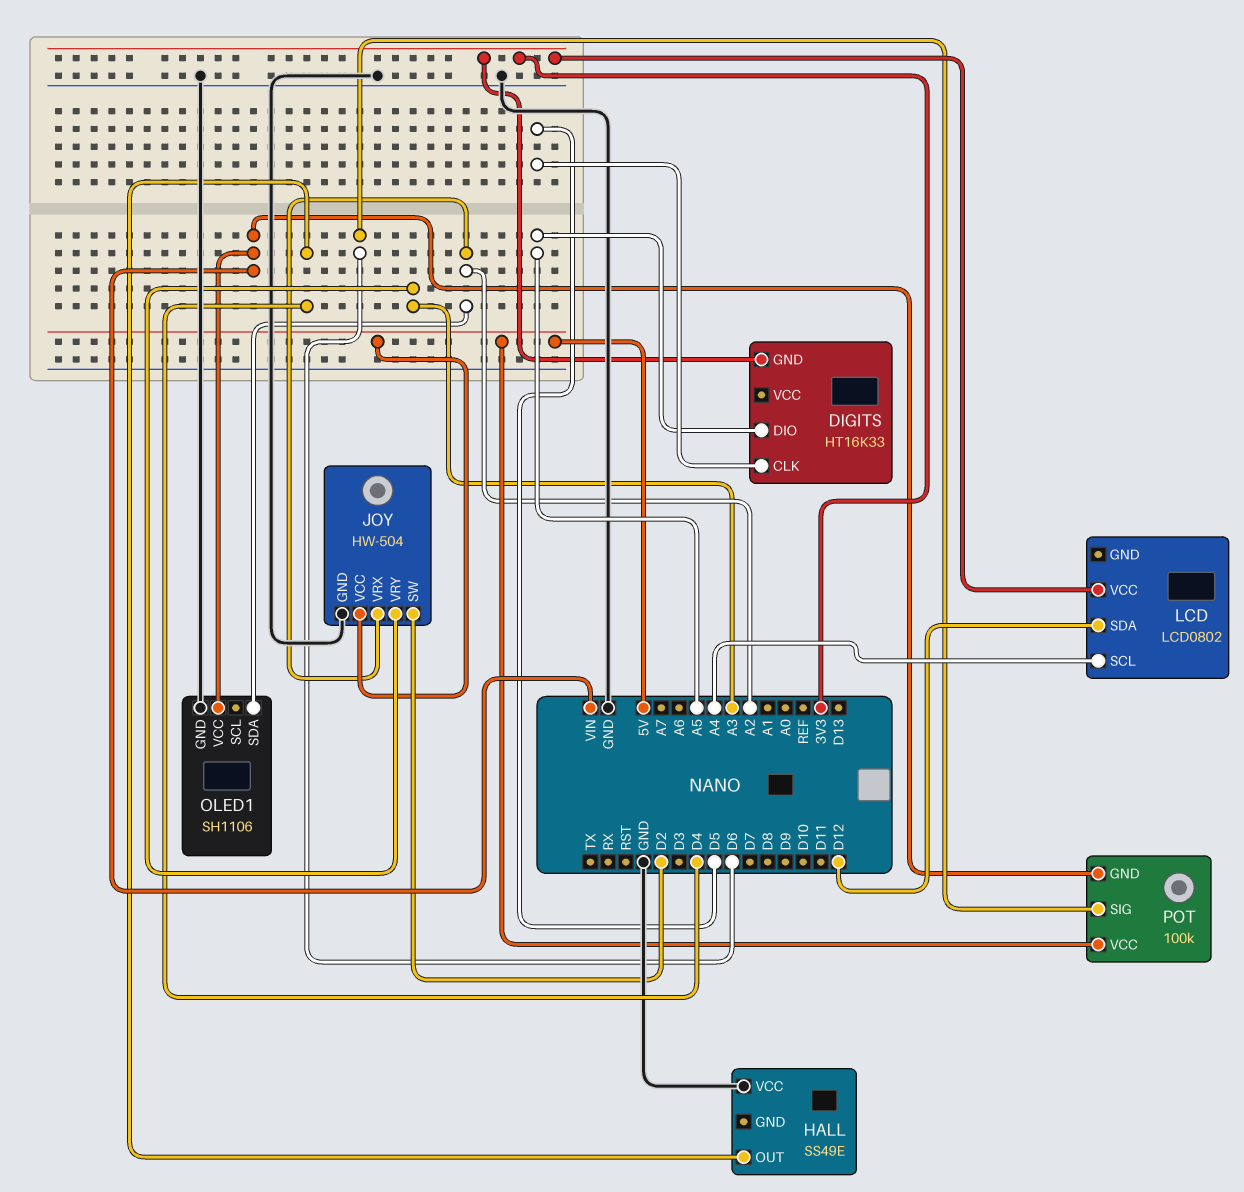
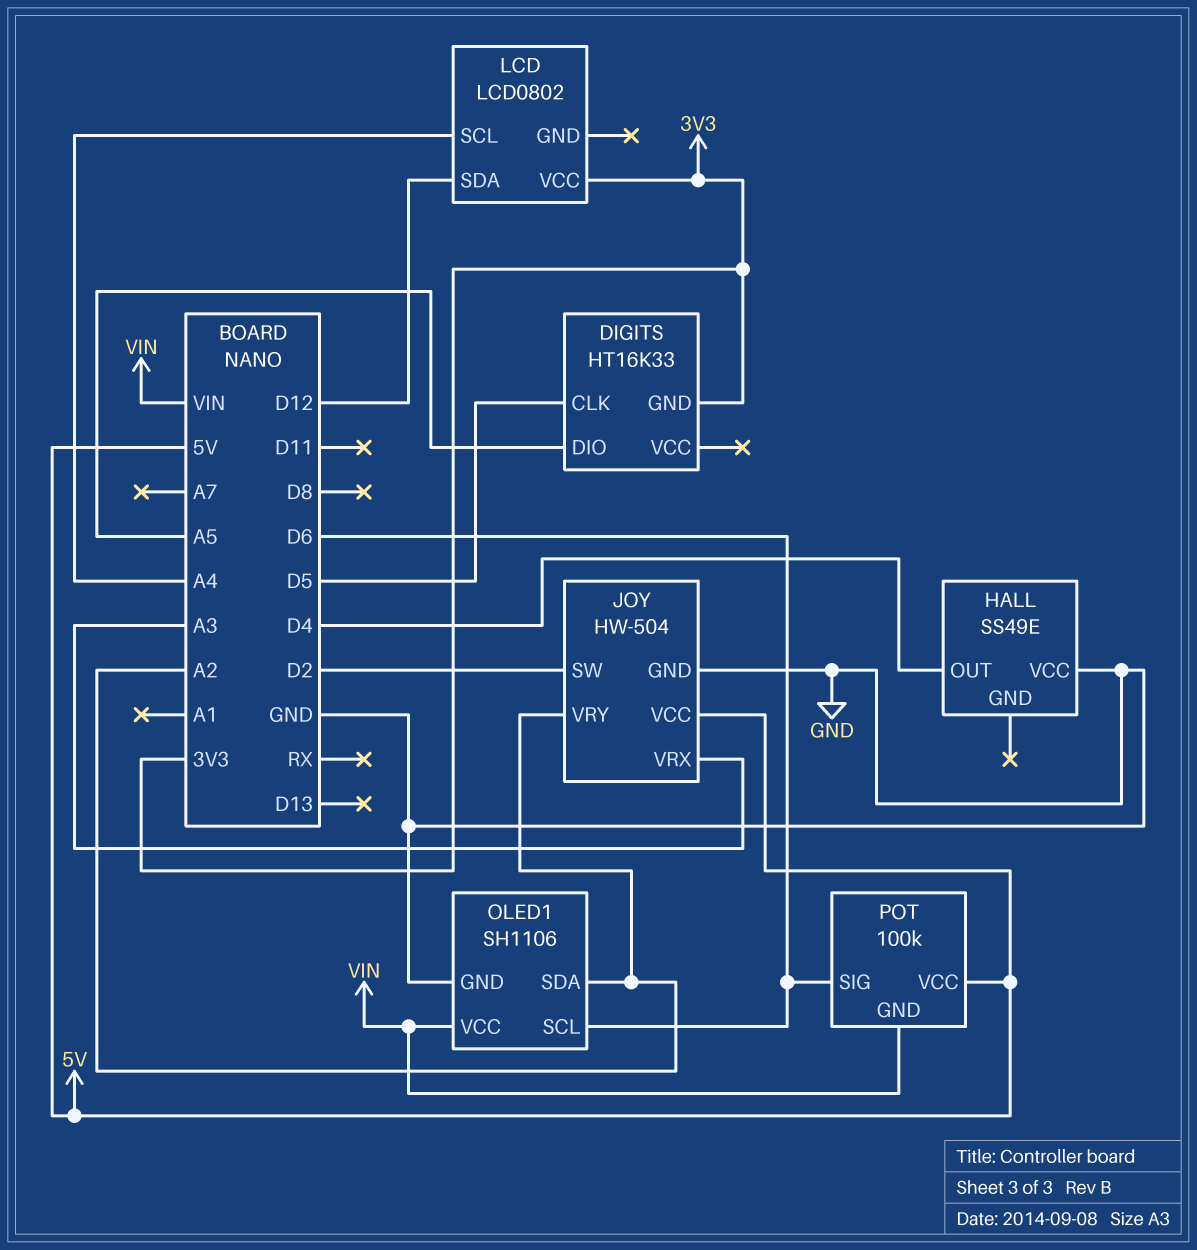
JOY pin VRX: A2 -> A3
JOY pin VRY: A3 -> A2
OLED1 pin SCL: none -> D6

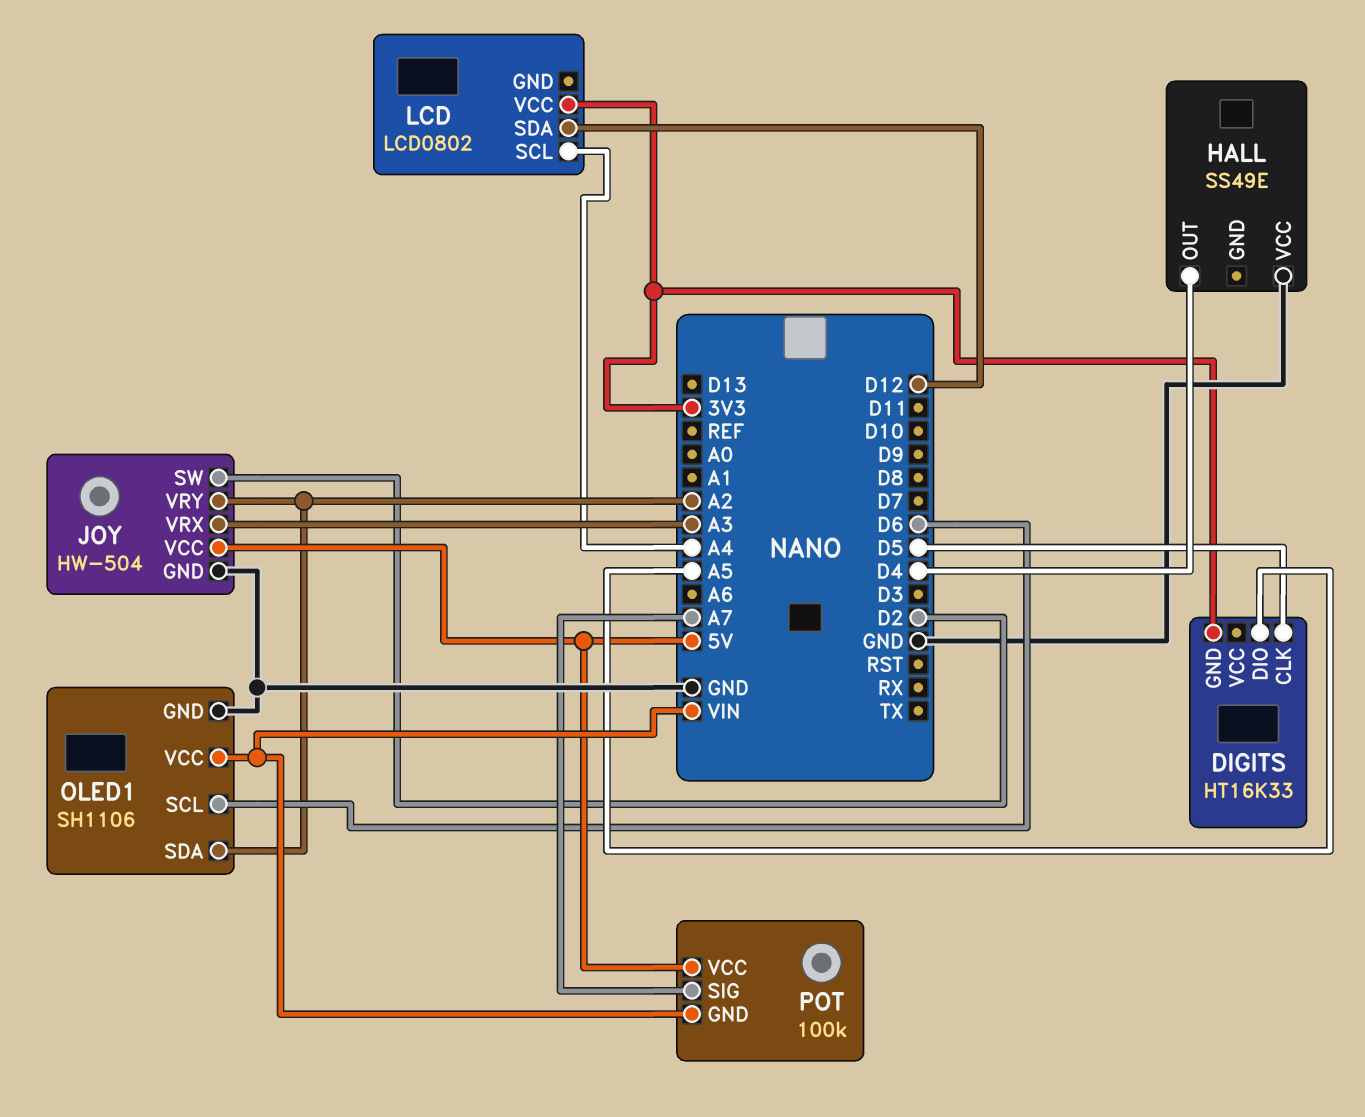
POT pin SIG: D6 -> A7

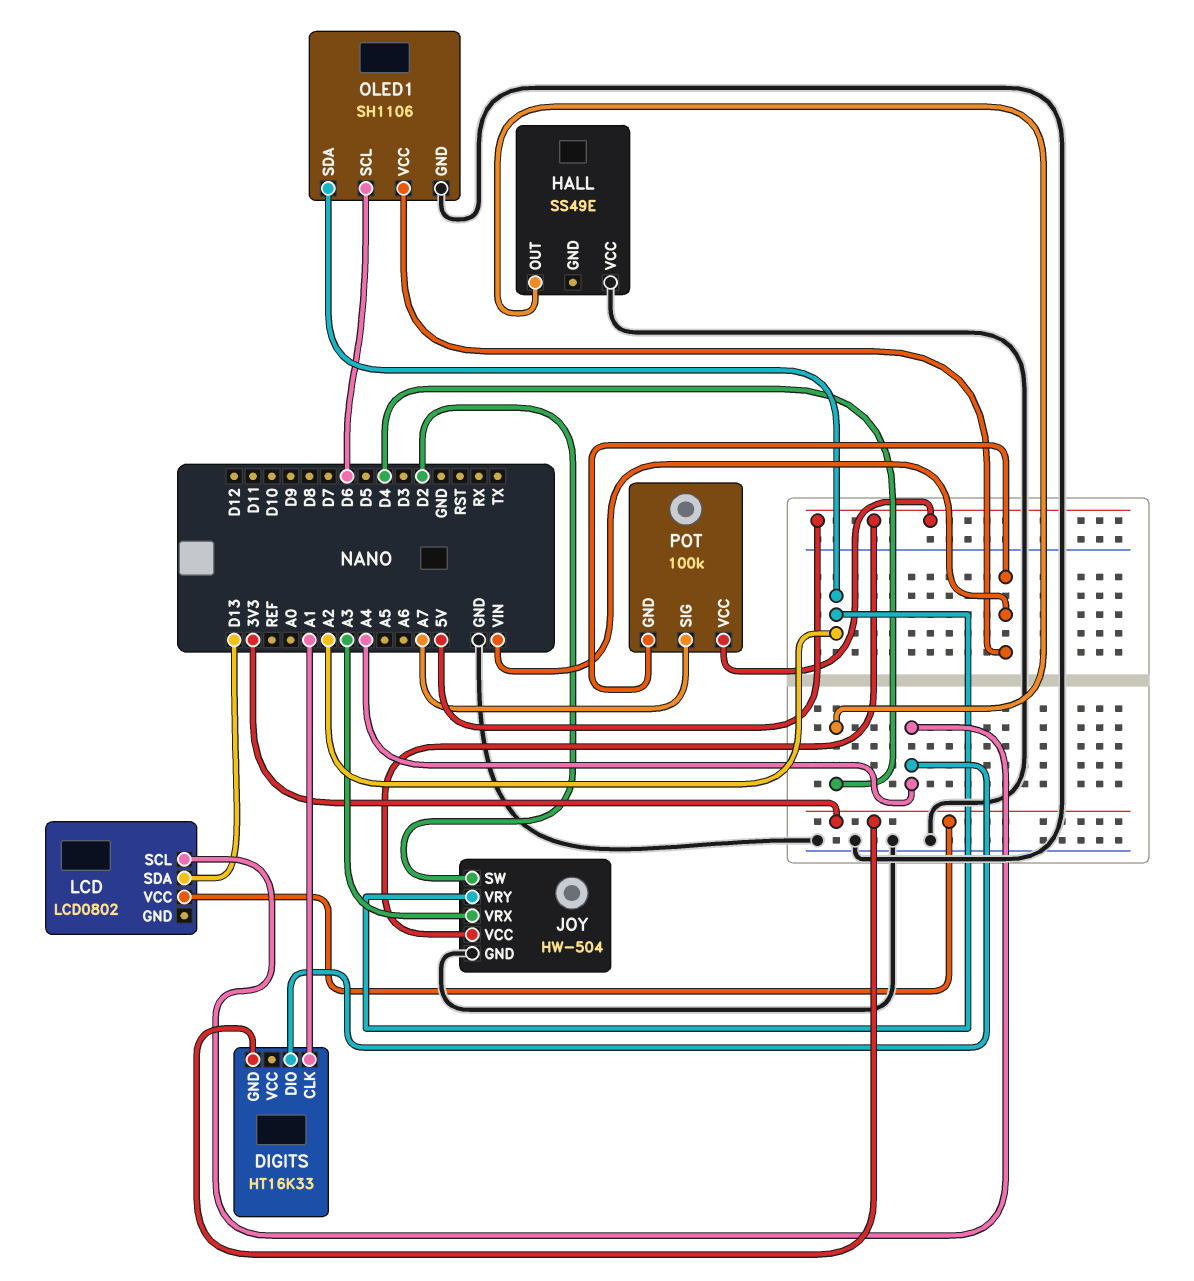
DIGITS pin CLK: D5 -> A1
DIGITS pin DIO: A5 -> A4
LCD pin SDA: D12 -> D13

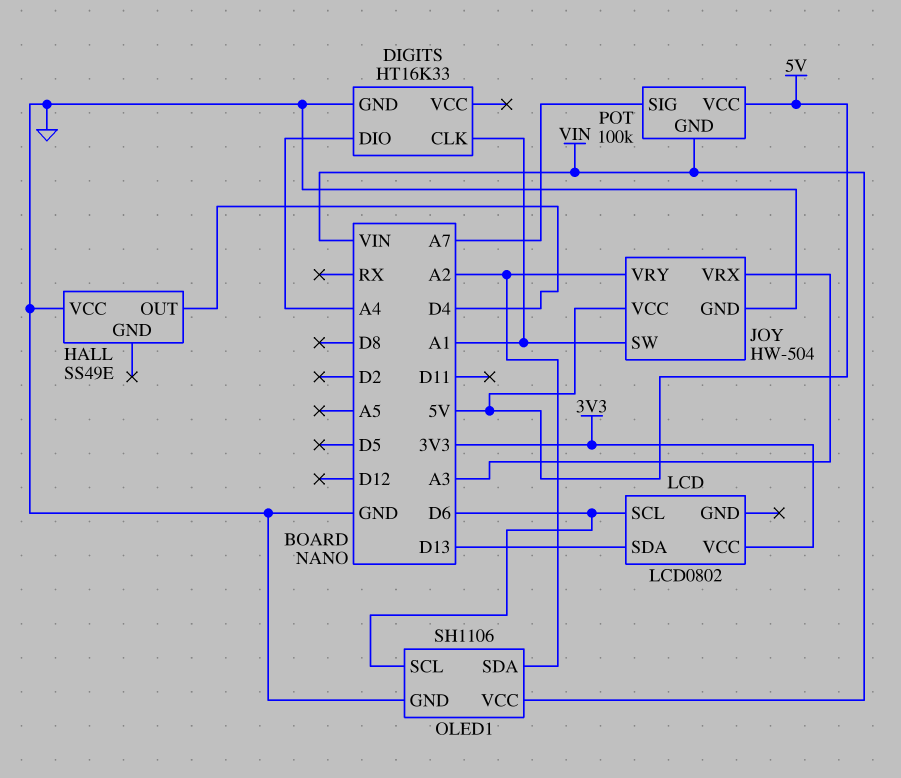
DIGITS pin GND: 3V3 -> GND
JOY pin SW: D2 -> A1
LCD pin SCL: A4 -> D6

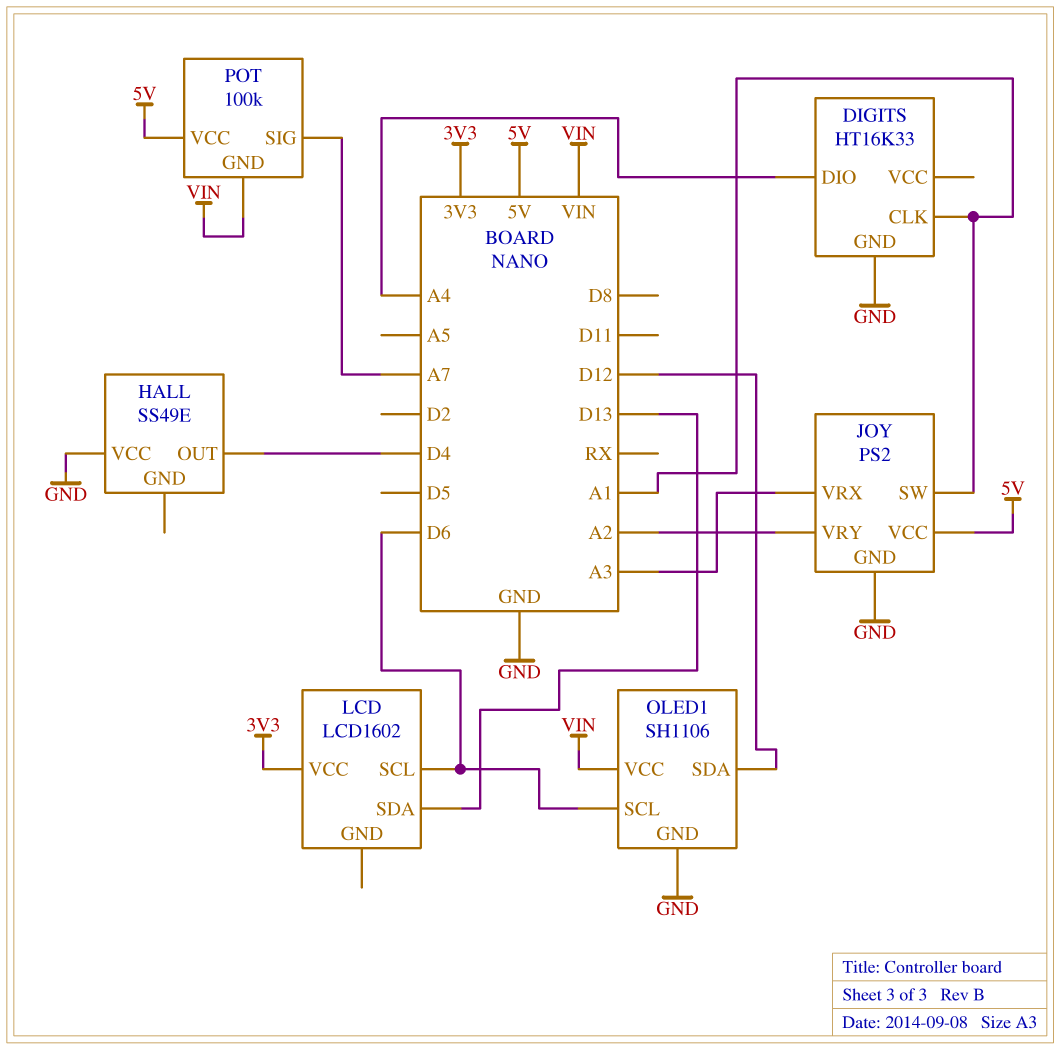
JOY: HW-504 -> PS2
LCD: LCD0802 -> LCD1602
OLED1 pin SDA: A2 -> D12

